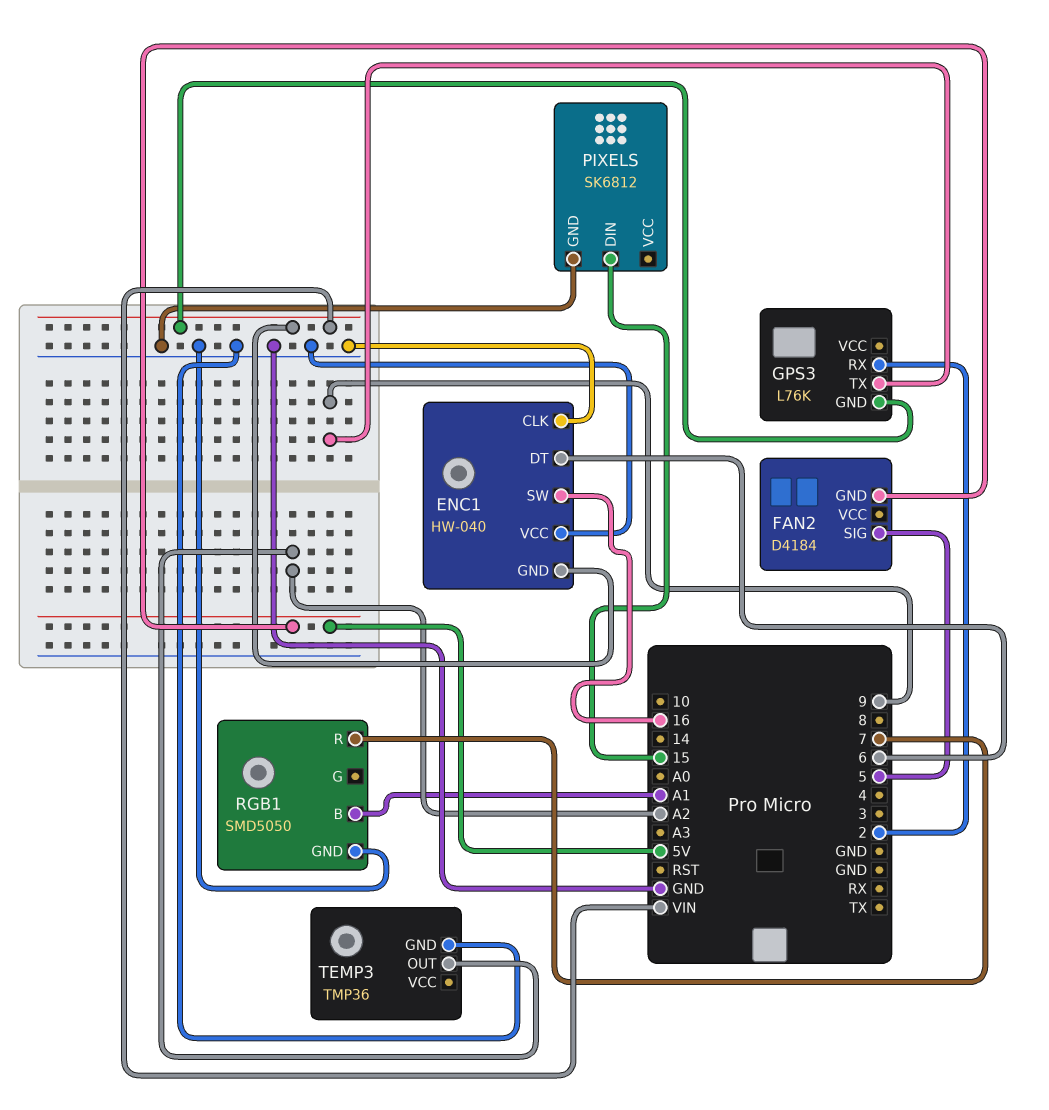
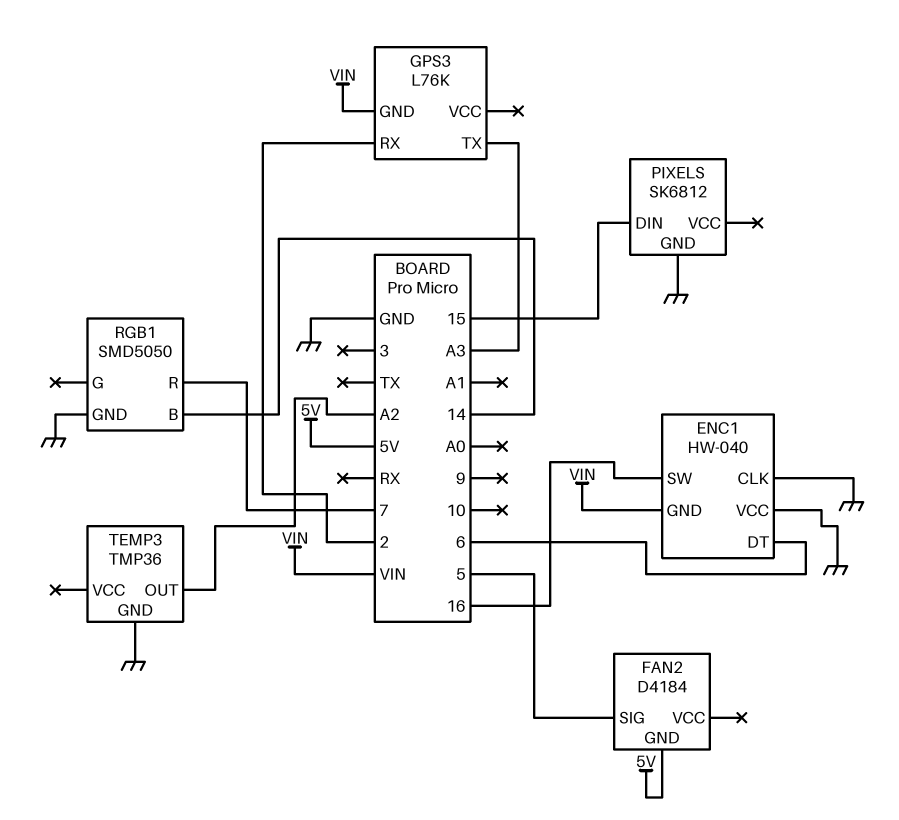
GPS3 pin TX: 9 -> A3
RGB1 pin B: A1 -> 14

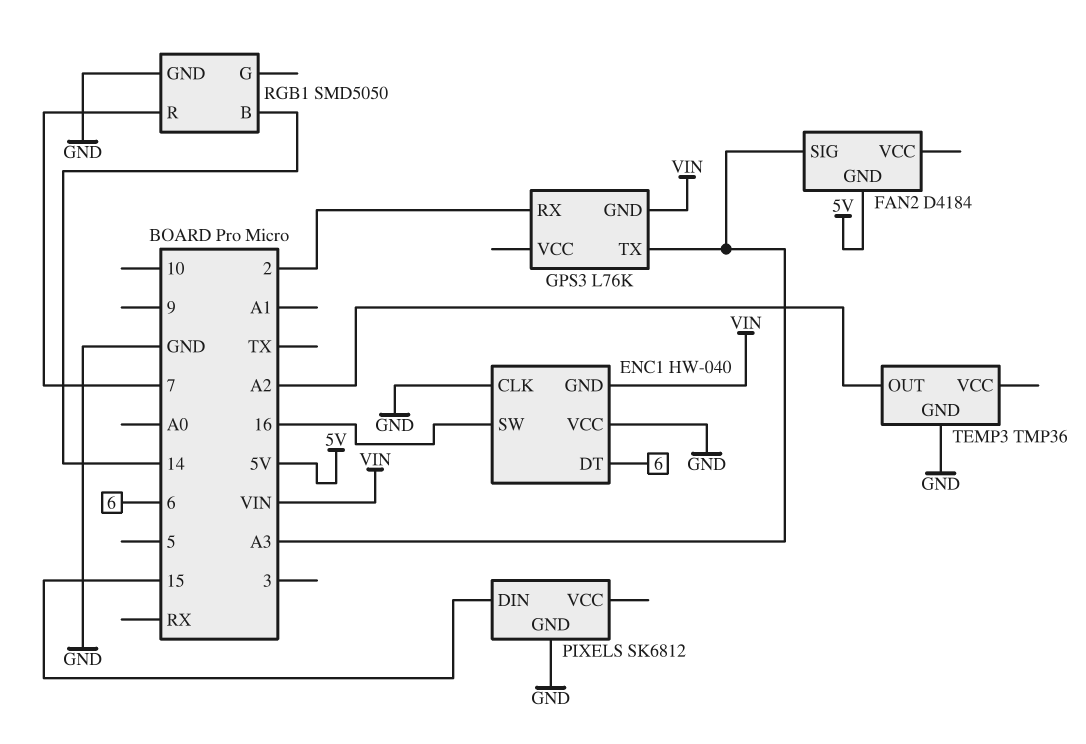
FAN2 pin SIG: 5 -> A3

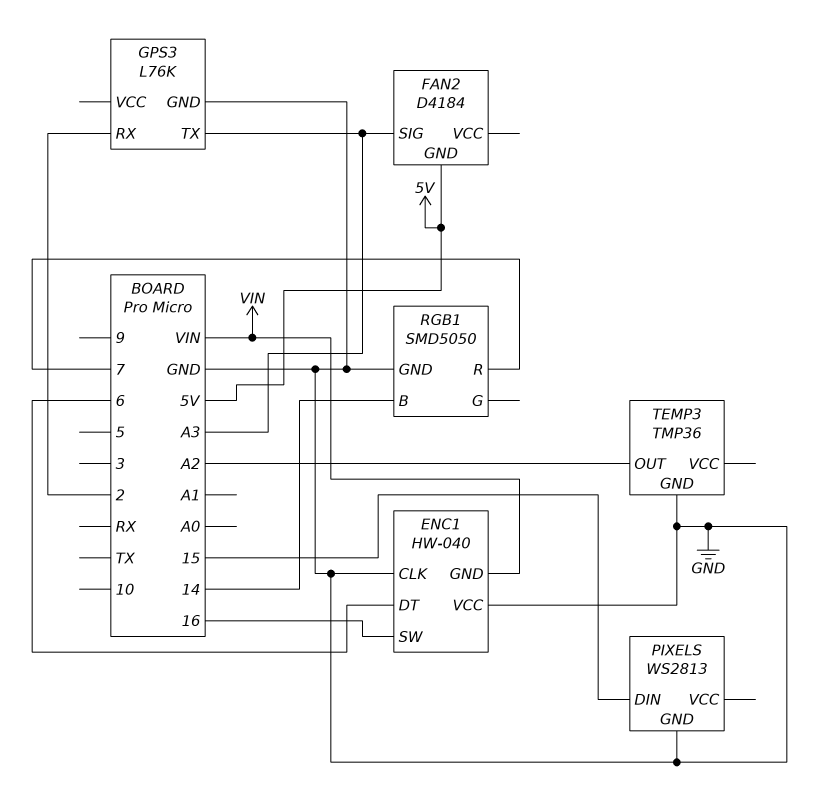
GPS3 pin GND: VIN -> GND
PIXELS: SK6812 -> WS2813

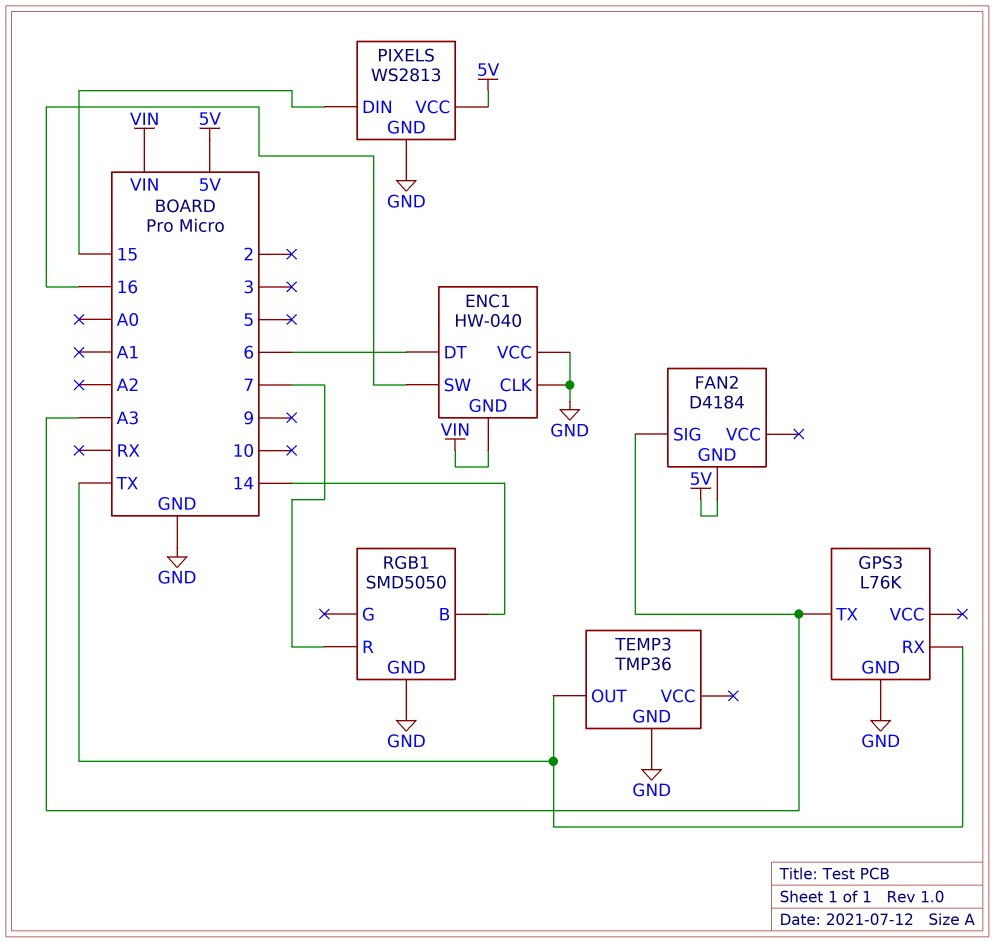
GPS3 pin RX: 2 -> TX
PIXELS pin VCC: none -> 5V
TEMP3 pin OUT: A2 -> TX

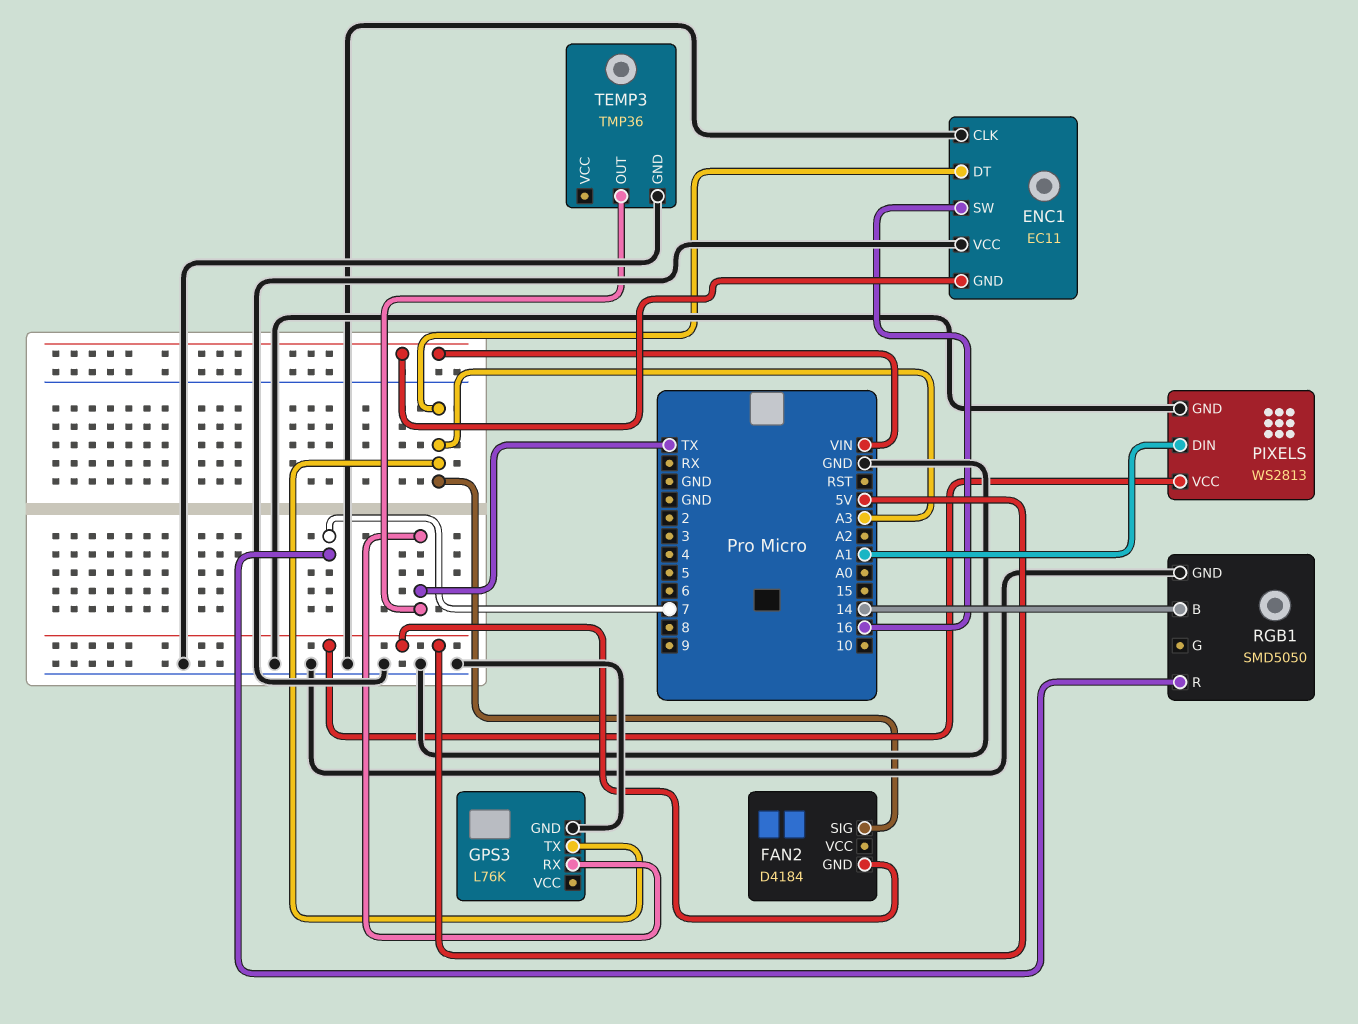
ENC1: HW-040 -> EC11
ENC1 pin DT: 6 -> A3
PIXELS pin DIN: 15 -> A1

